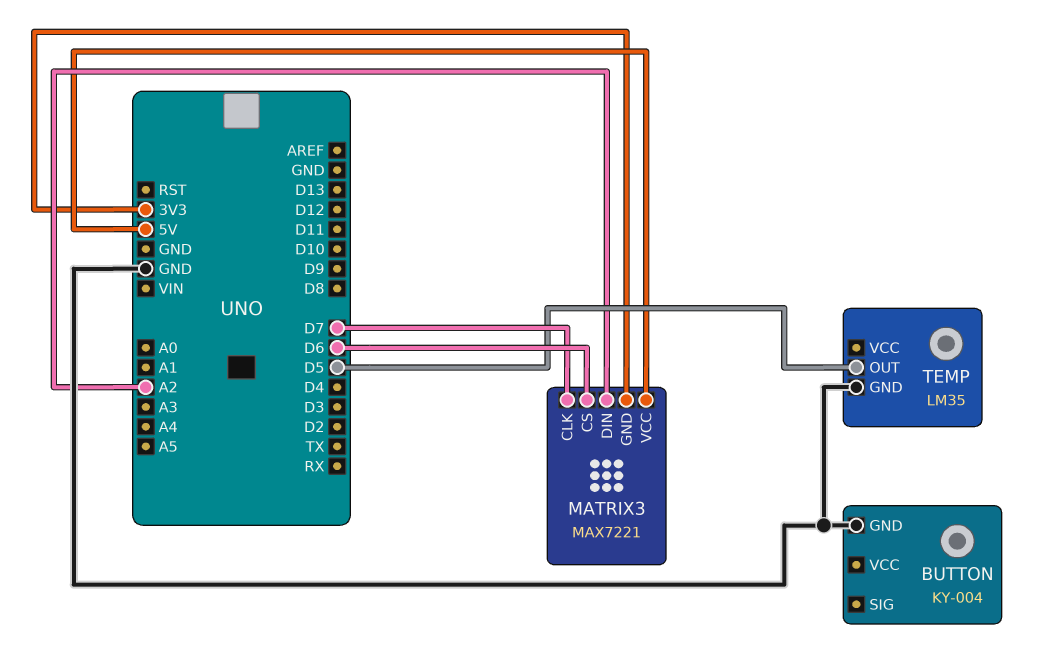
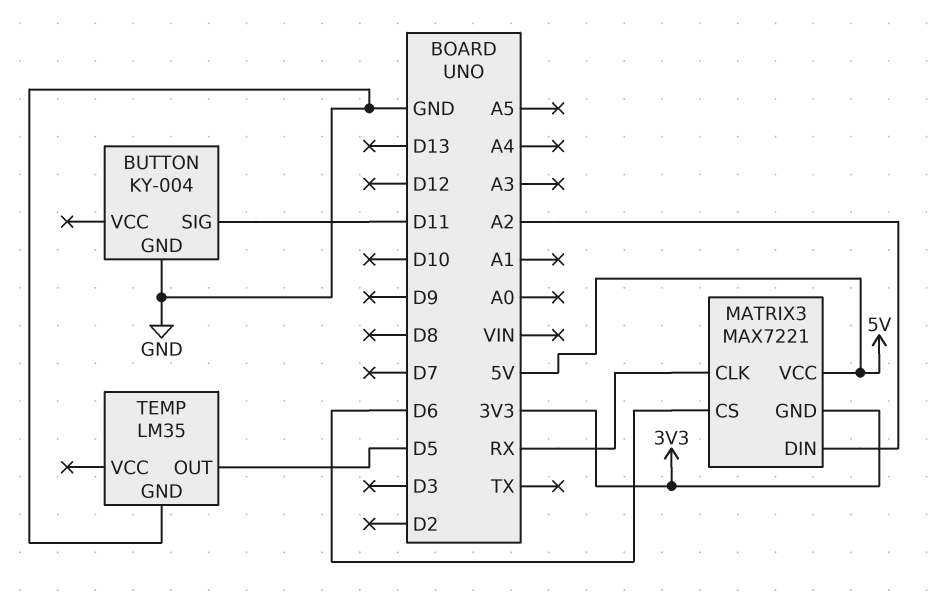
BUTTON pin SIG: none -> D11
MATRIX3 pin CLK: D7 -> RX

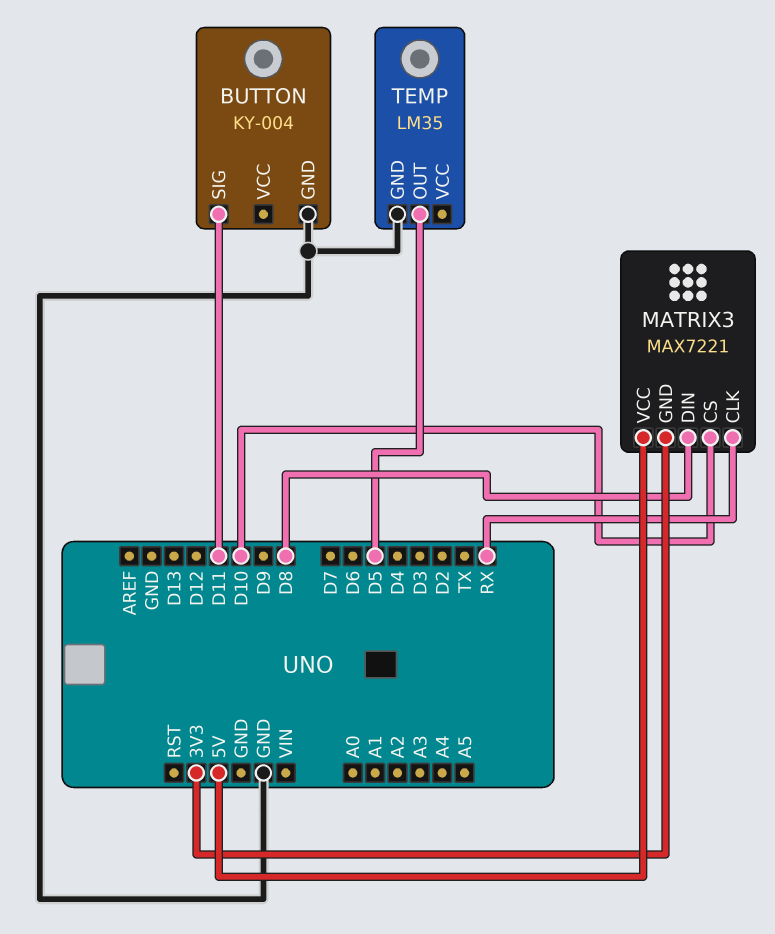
MATRIX3 pin CS: D6 -> D10
MATRIX3 pin DIN: A2 -> D8

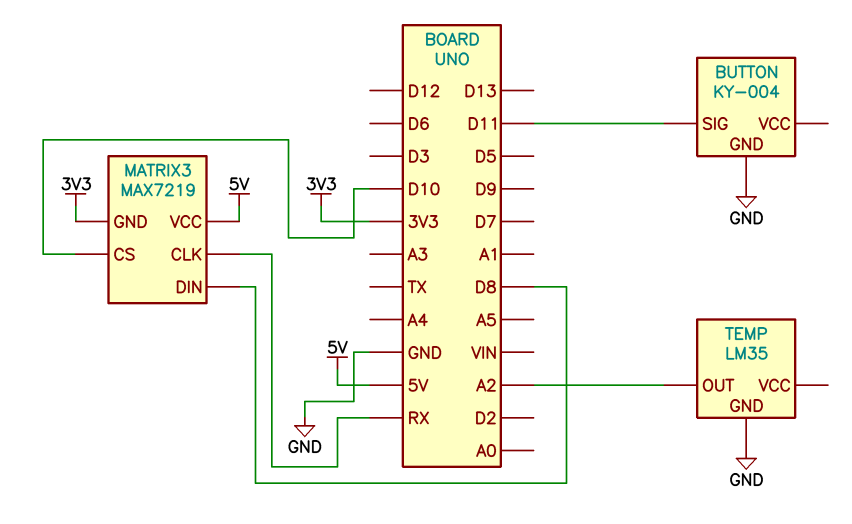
MATRIX3: MAX7221 -> MAX7219
TEMP pin OUT: D5 -> A2

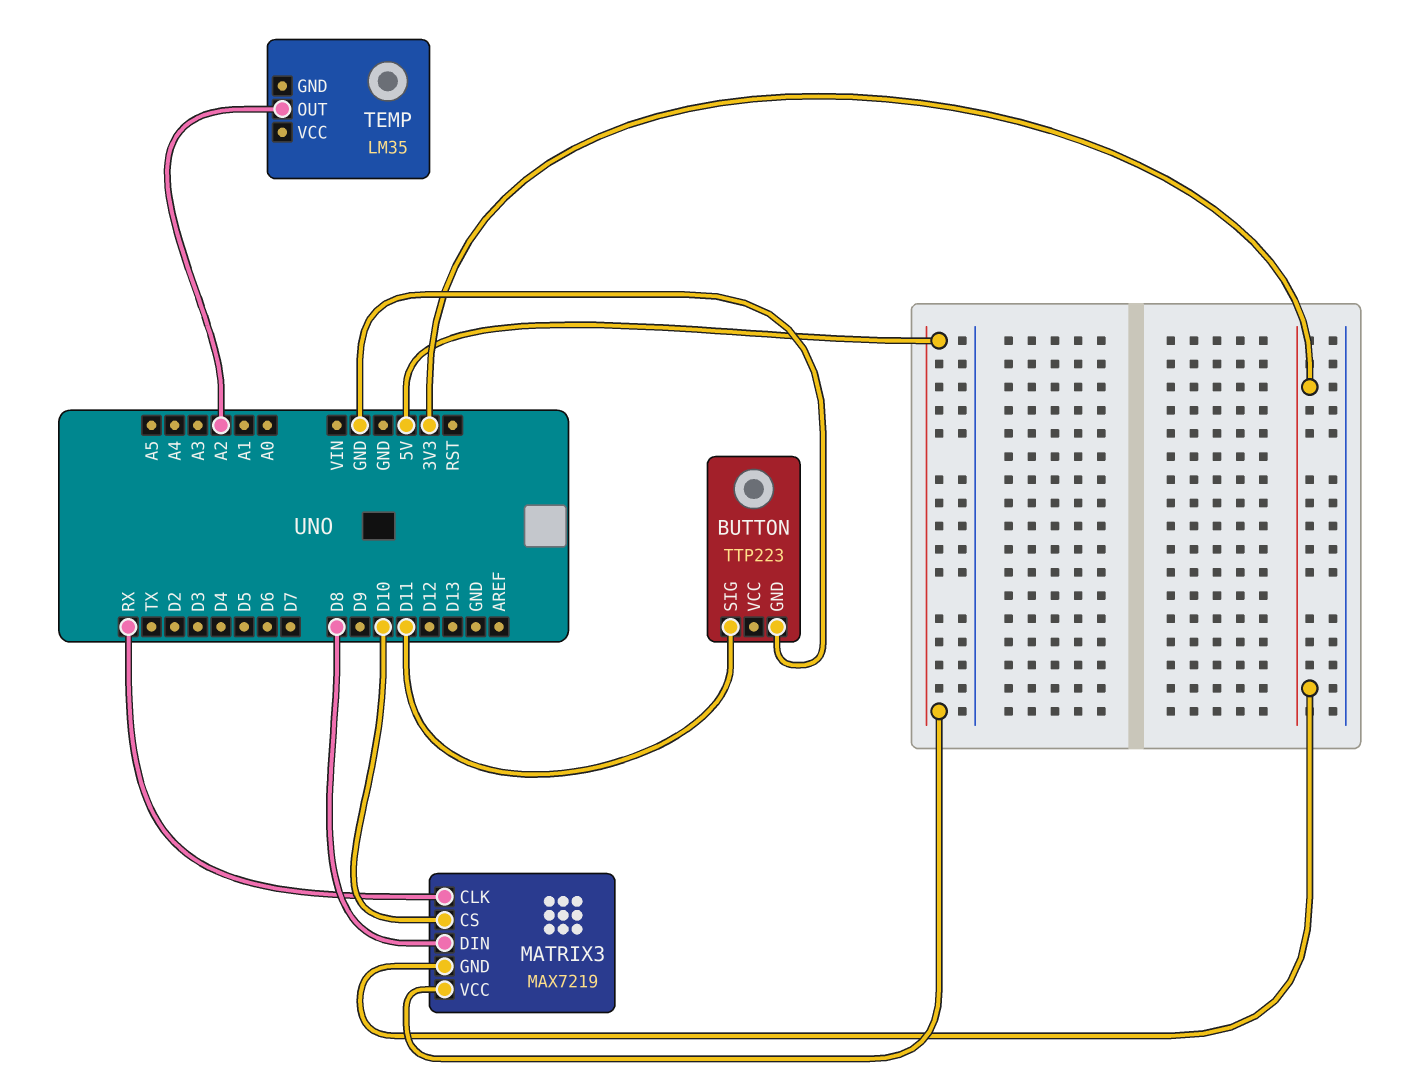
BUTTON: KY-004 -> TTP223
TEMP pin GND: GND -> none

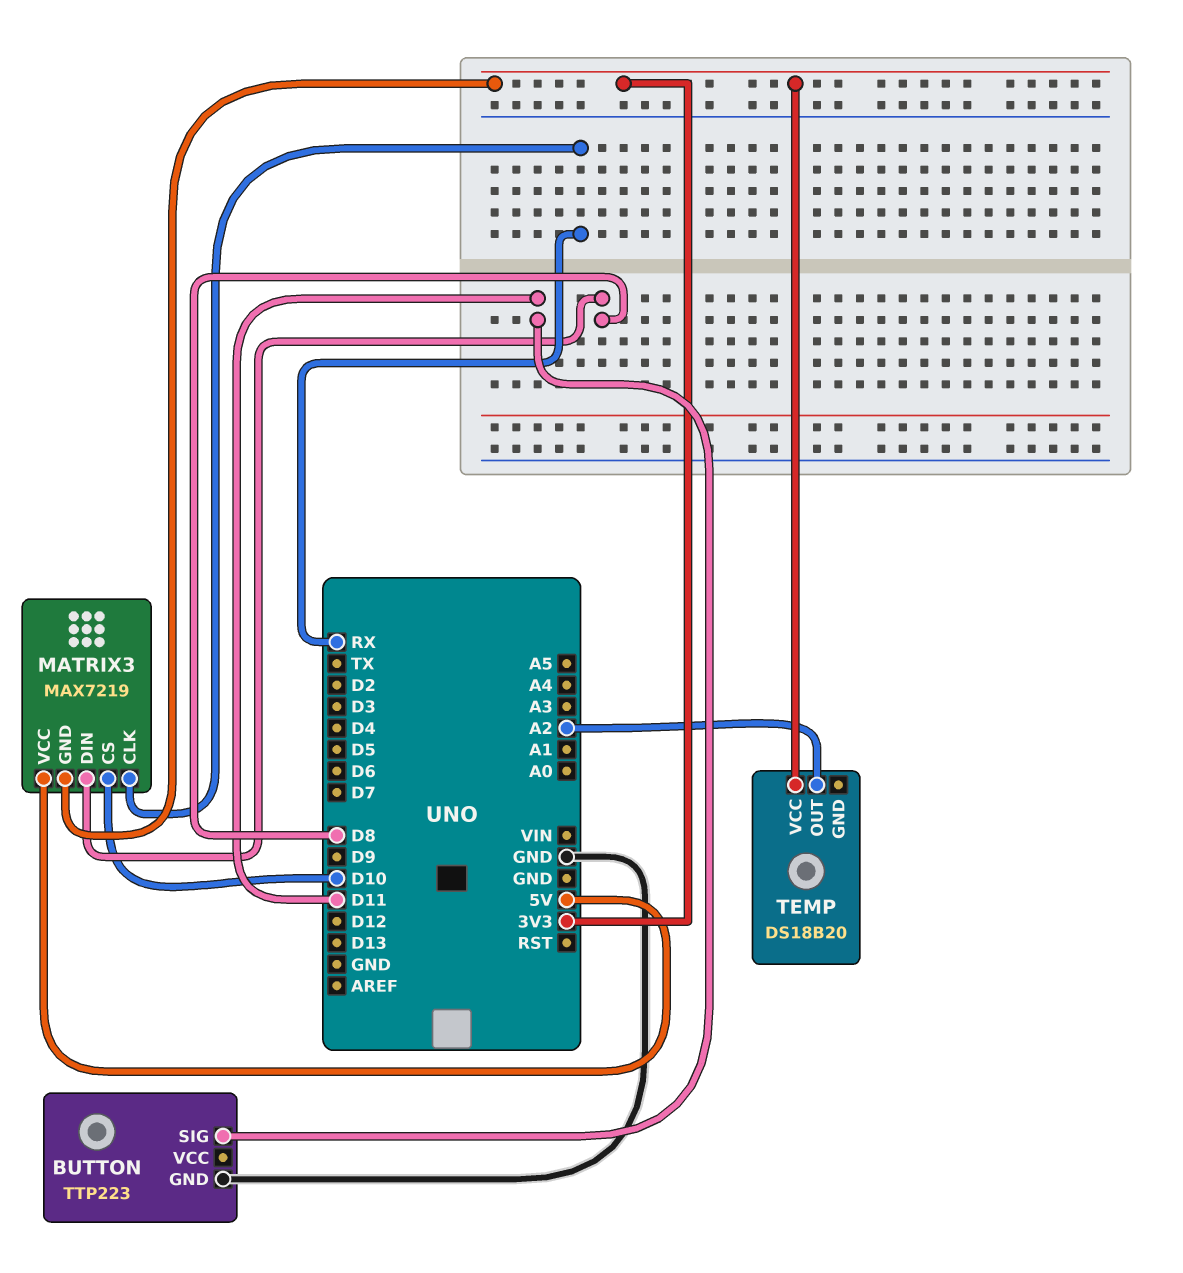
TEMP: LM35 -> DS18B20
TEMP pin VCC: none -> 3V3

